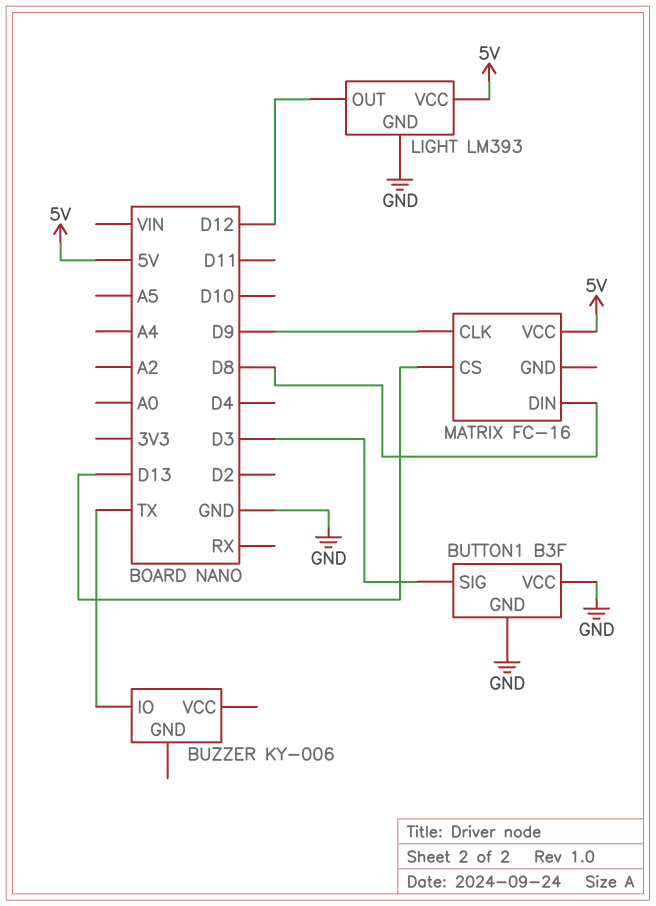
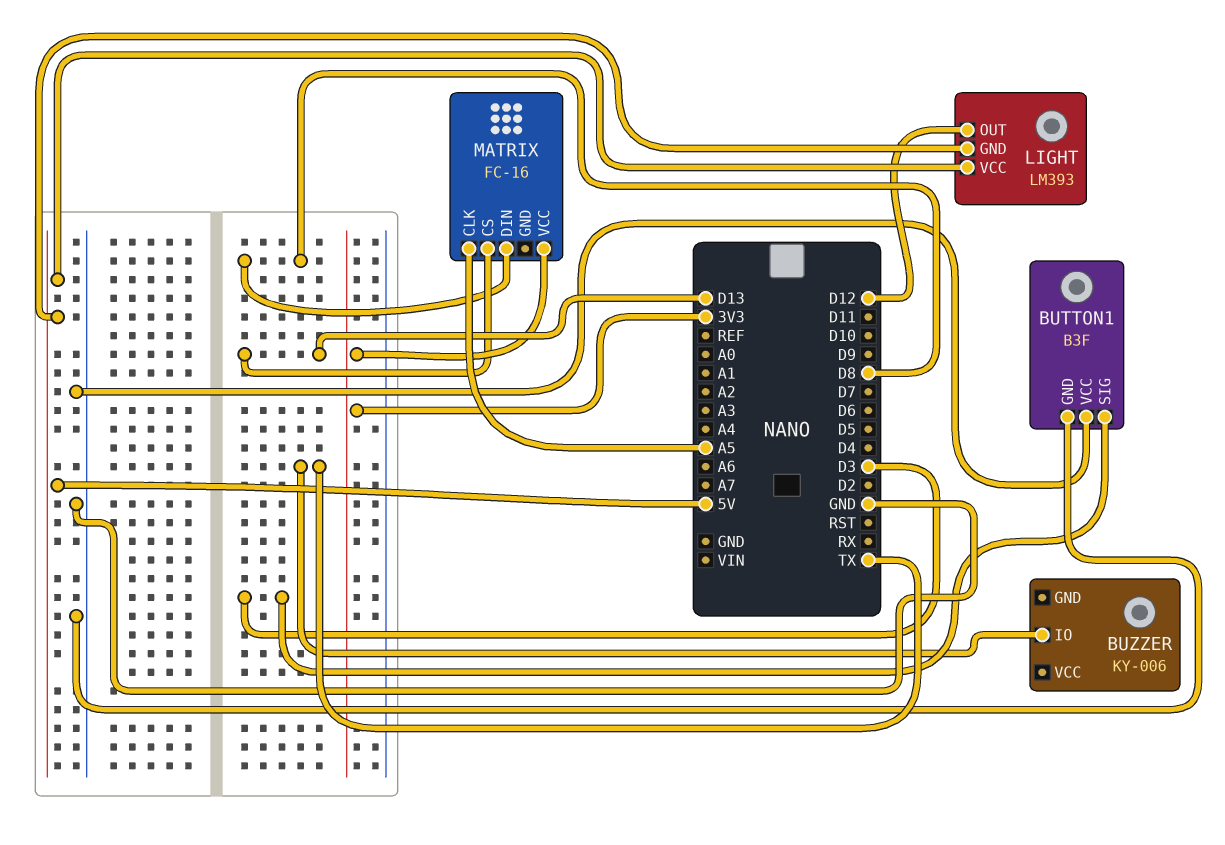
LIGHT pin GND: GND -> 5V
MATRIX pin CLK: D9 -> A5
MATRIX pin VCC: 5V -> 3V3

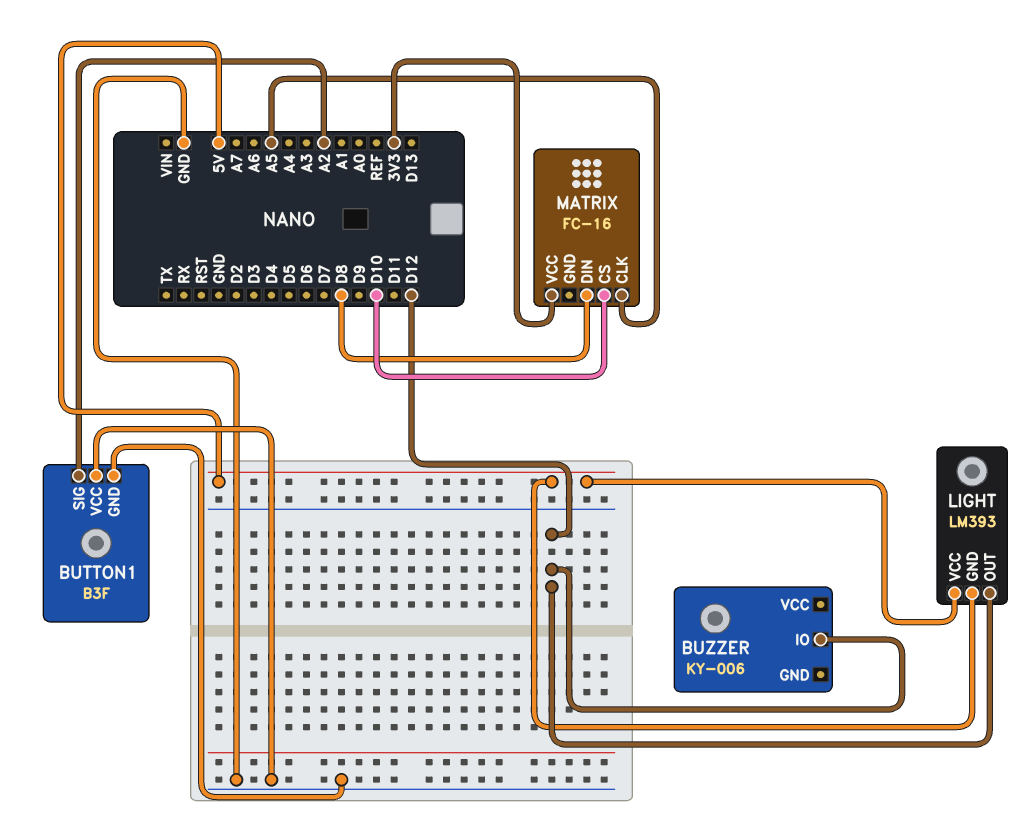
BUTTON1 pin SIG: D3 -> A2
BUZZER pin IO: TX -> D12
MATRIX pin CS: D13 -> D10

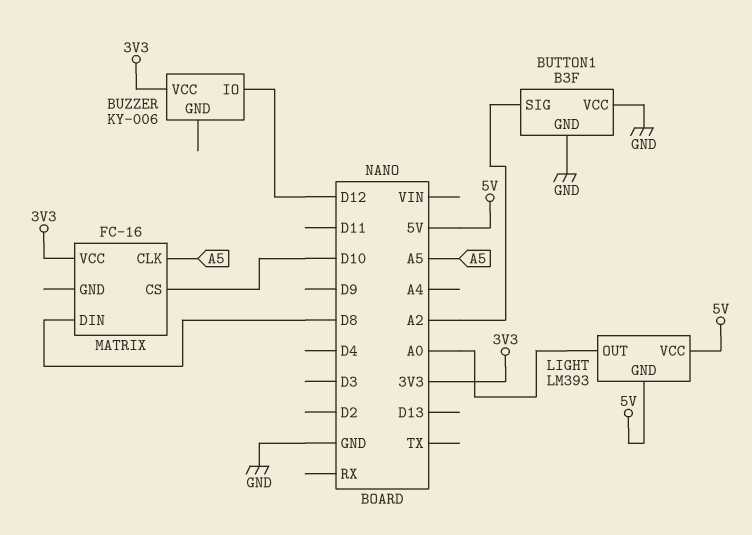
BUZZER pin VCC: none -> 3V3
LIGHT pin OUT: D12 -> A0

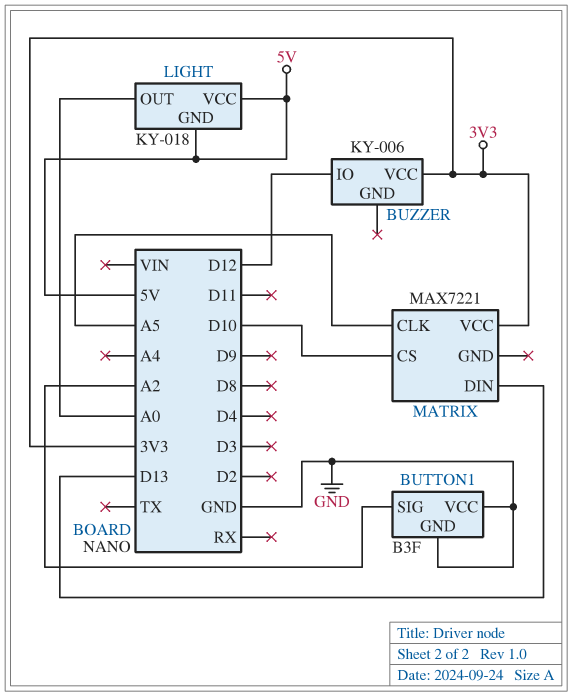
LIGHT: LM393 -> KY-018
MATRIX: FC-16 -> MAX7221
MATRIX pin DIN: D8 -> D13

